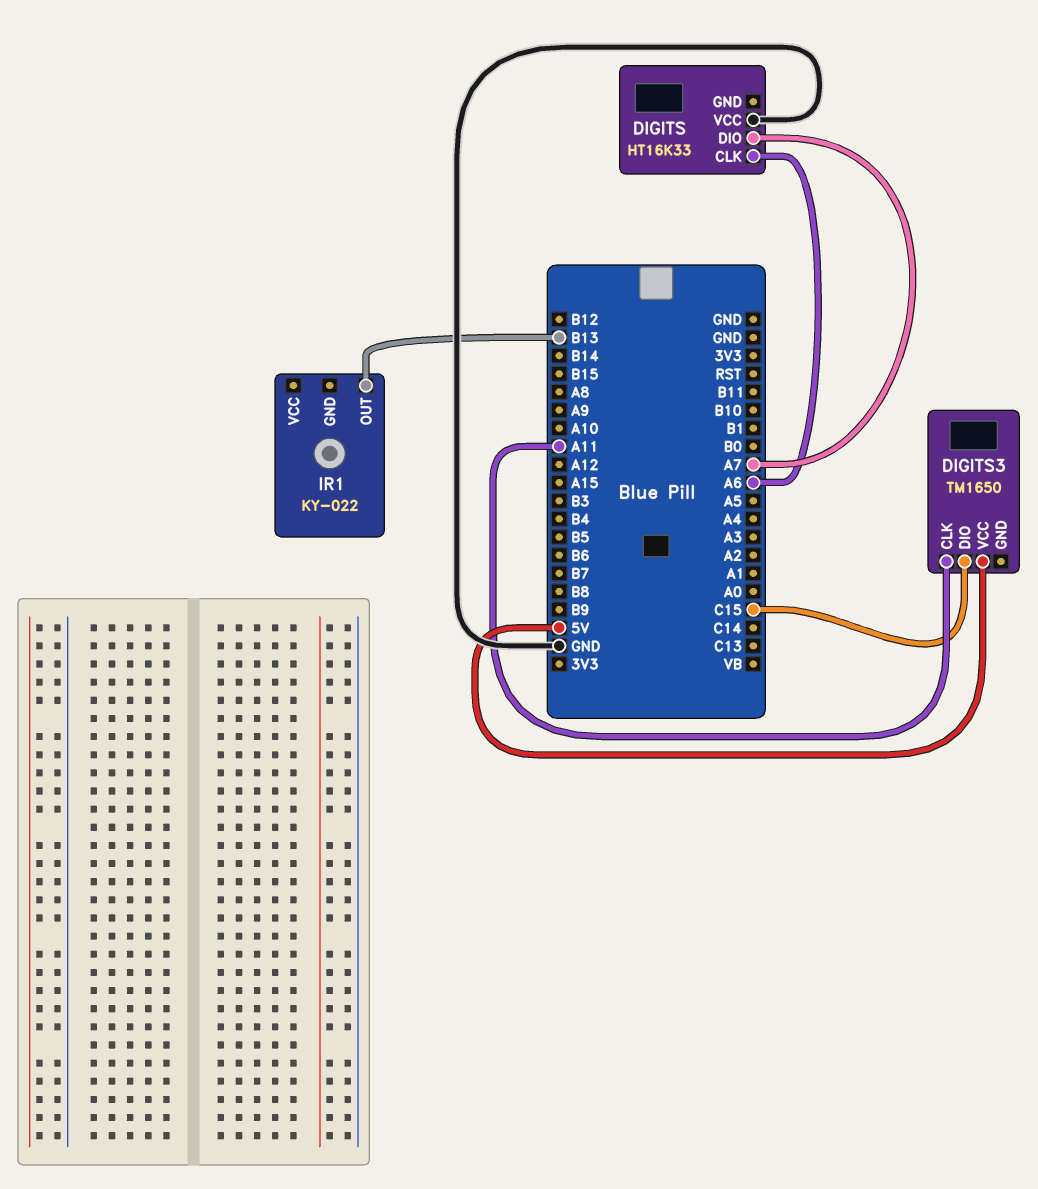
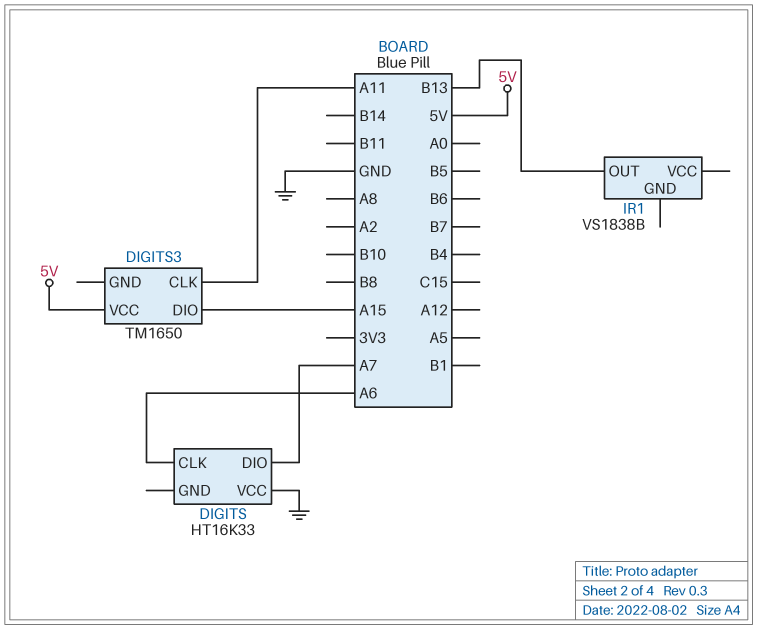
DIGITS3 pin DIO: C15 -> A15
IR1: KY-022 -> VS1838B

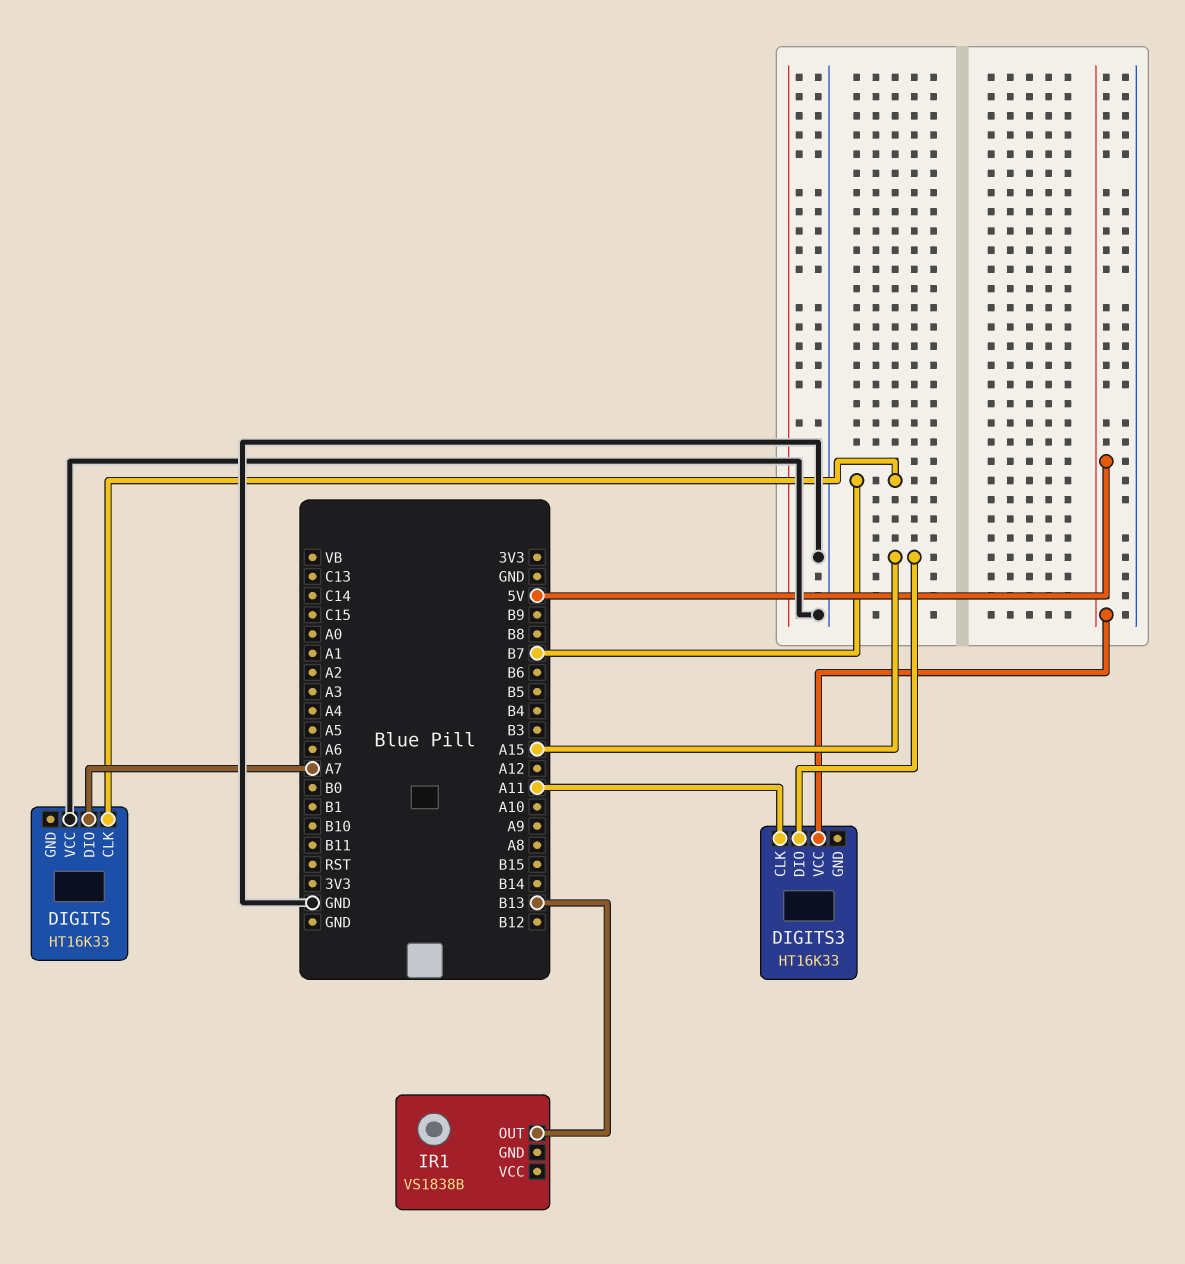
DIGITS pin CLK: A6 -> B7
DIGITS3: TM1650 -> HT16K33

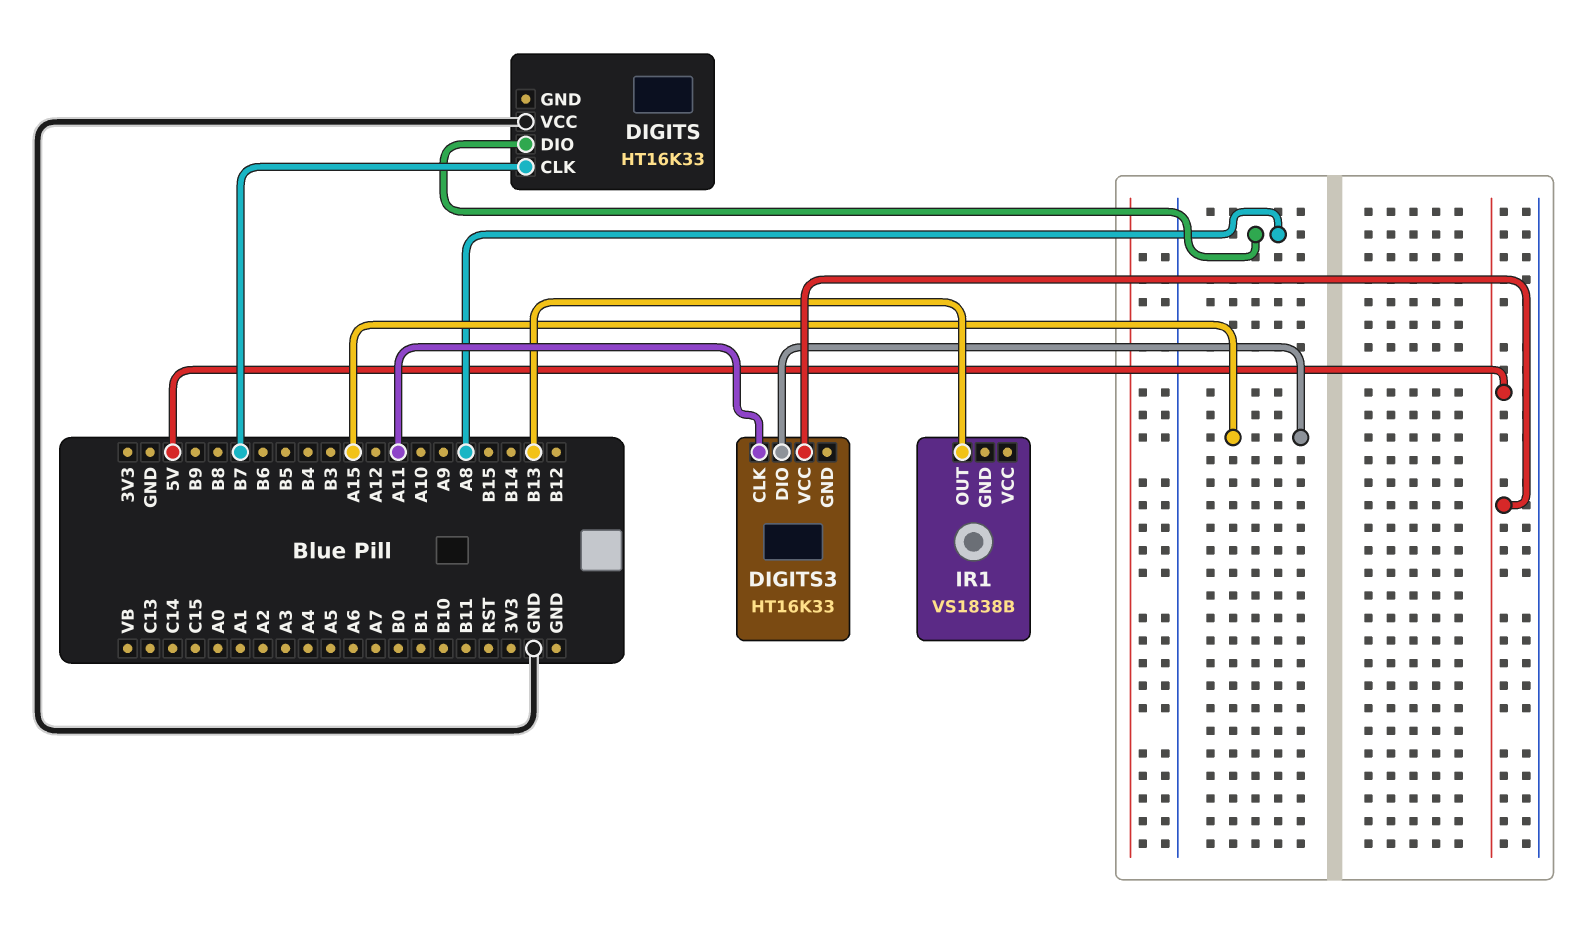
DIGITS pin DIO: A7 -> A8

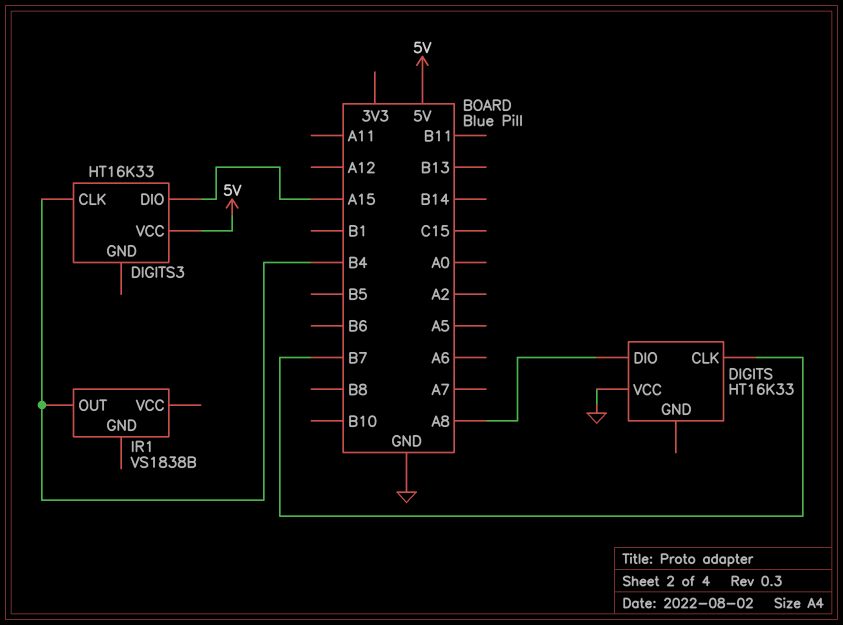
DIGITS3 pin CLK: A11 -> B4
IR1 pin OUT: B13 -> B4

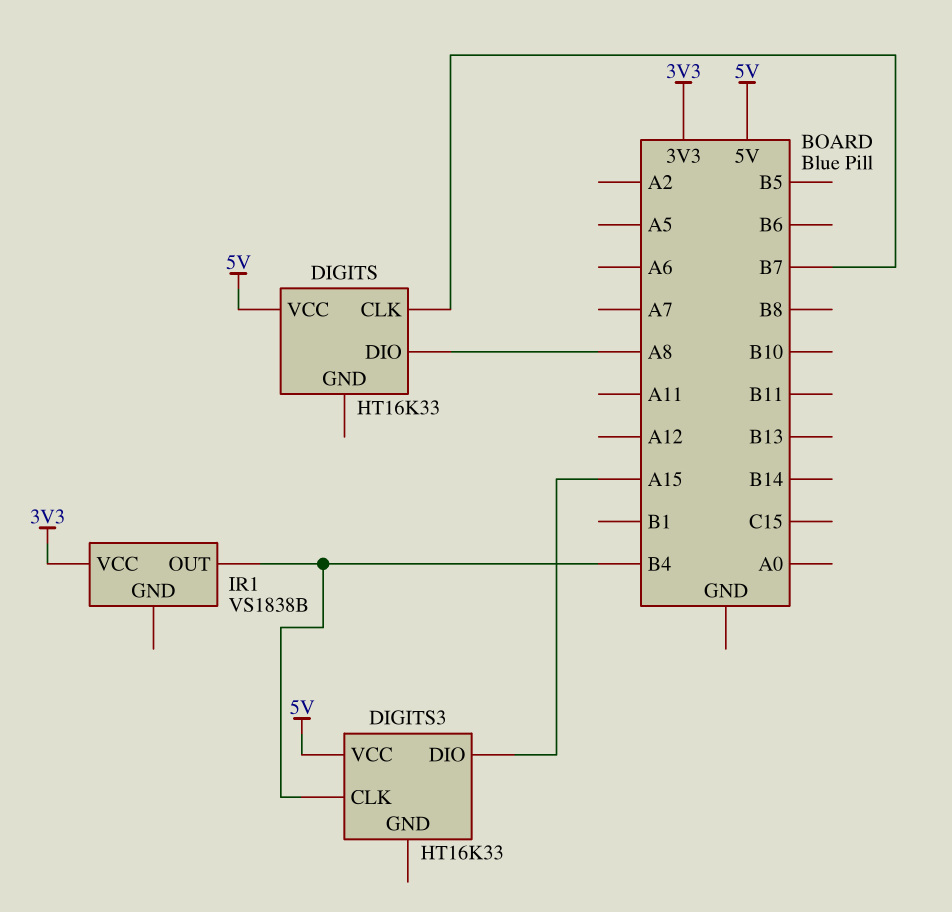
DIGITS pin VCC: GND -> 5V
IR1 pin VCC: none -> 3V3

